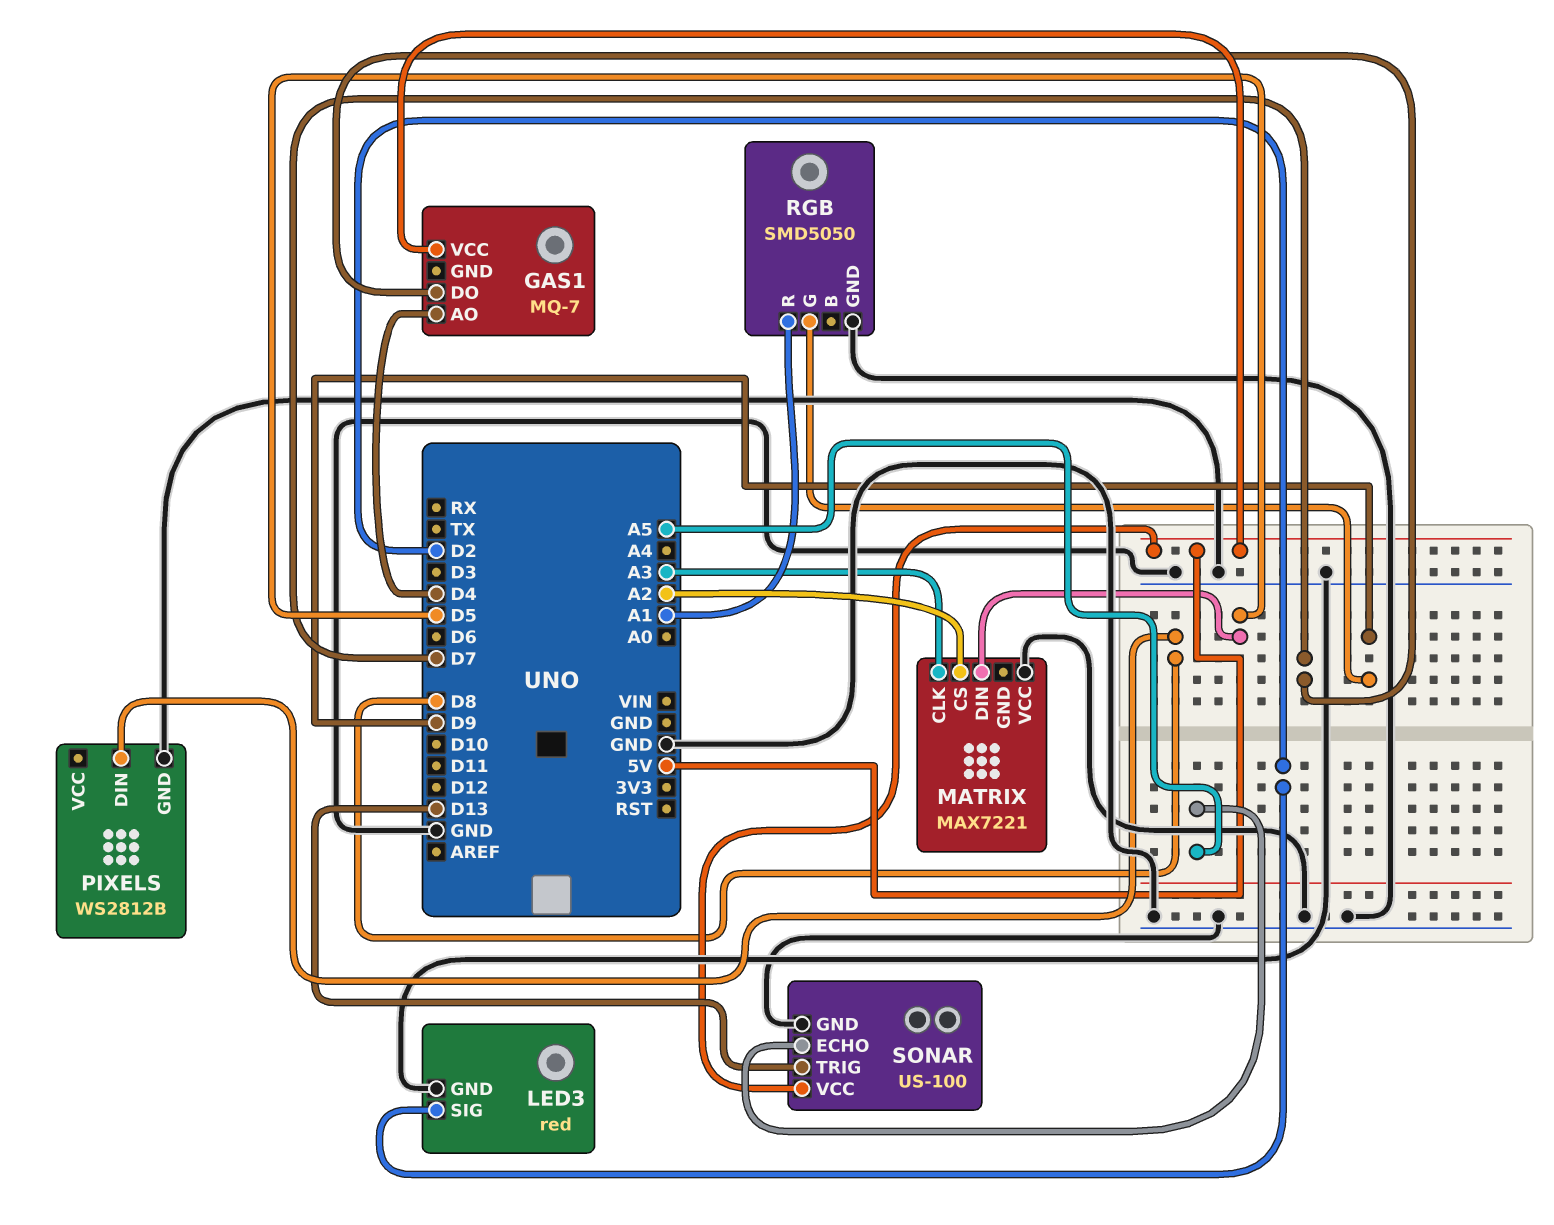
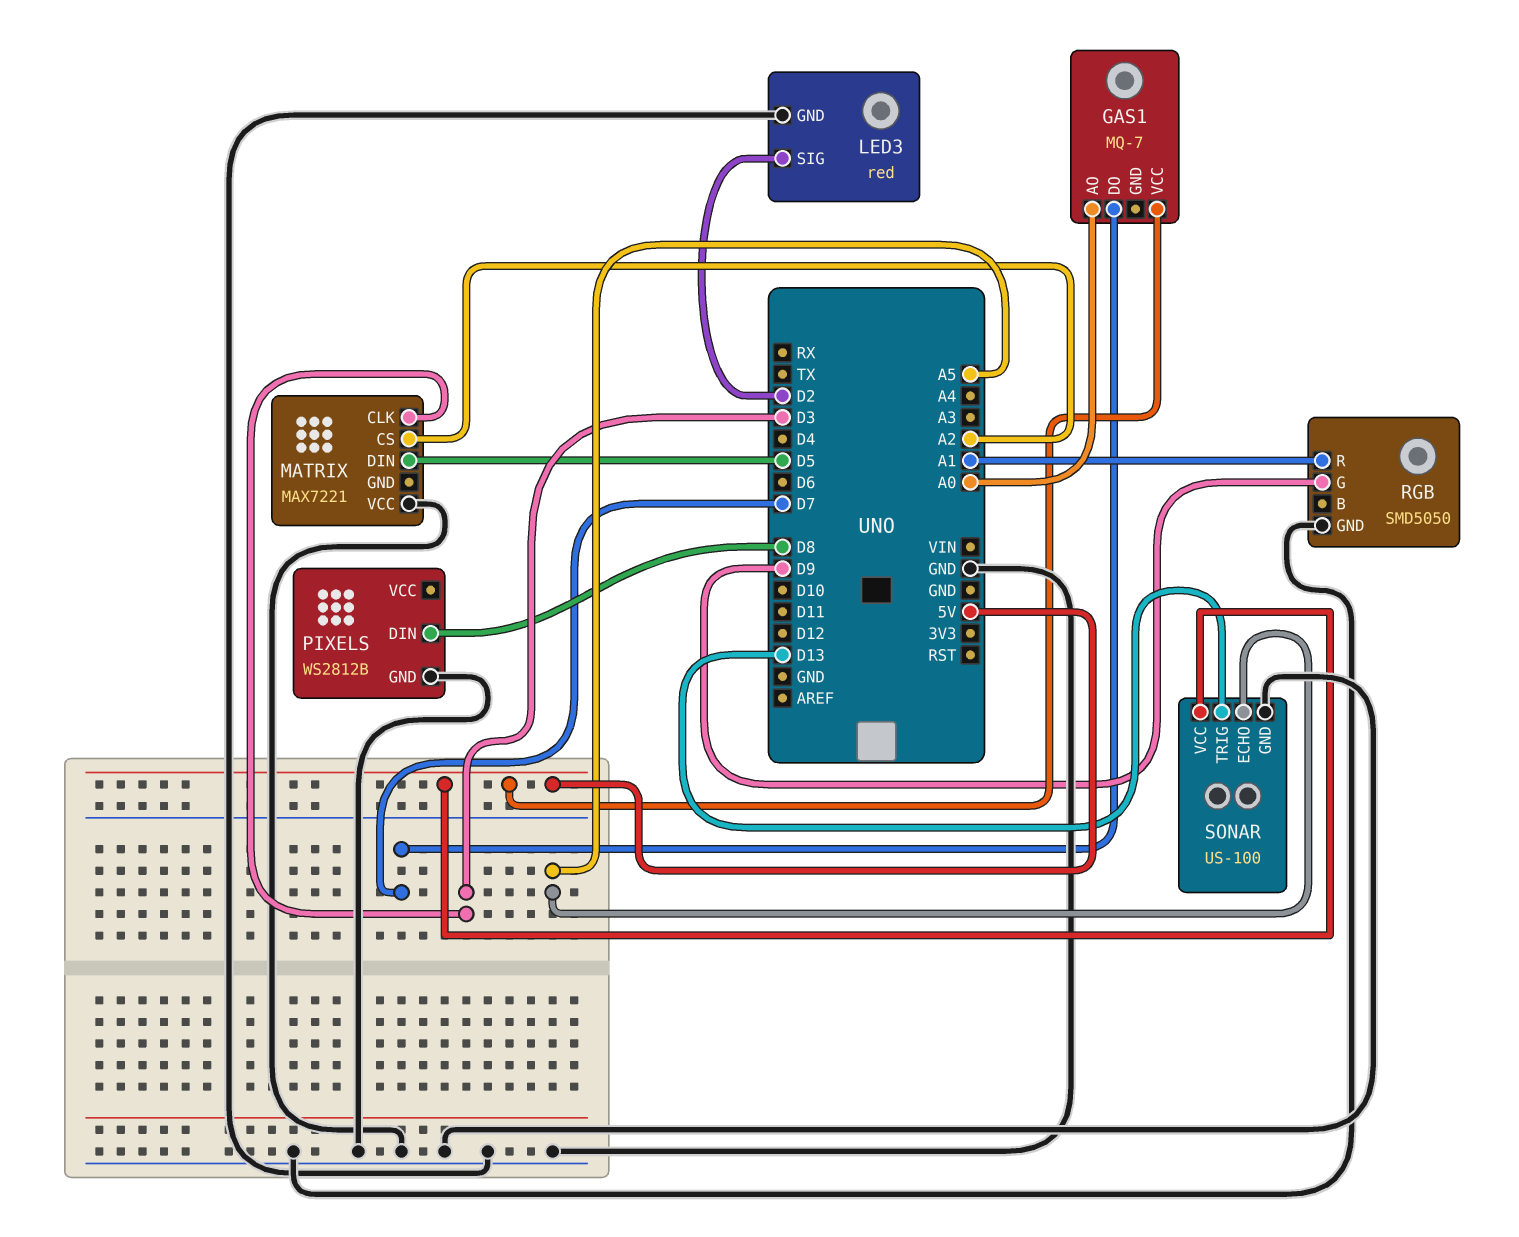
GAS1 pin AO: D4 -> A0
MATRIX pin CLK: A3 -> D3

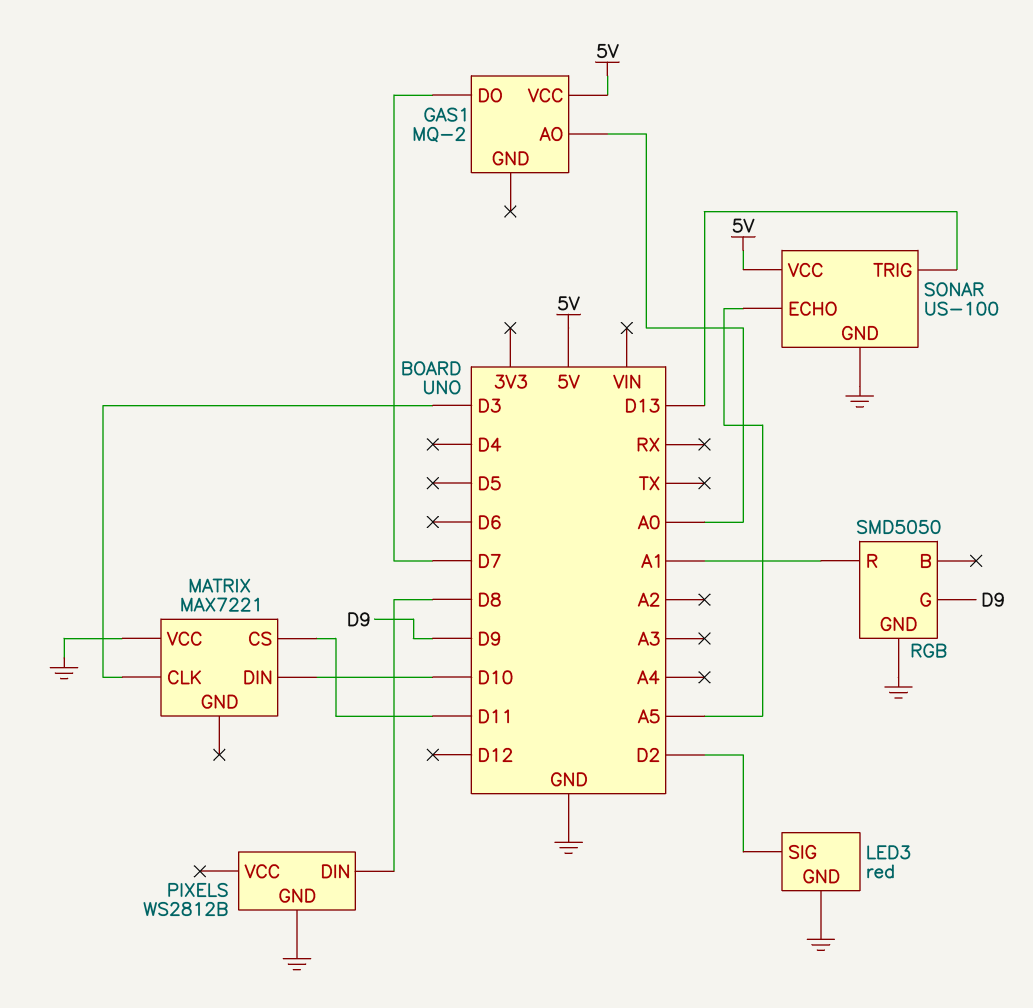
GAS1: MQ-7 -> MQ-2
MATRIX pin CS: A2 -> D11
MATRIX pin DIN: D5 -> D10

